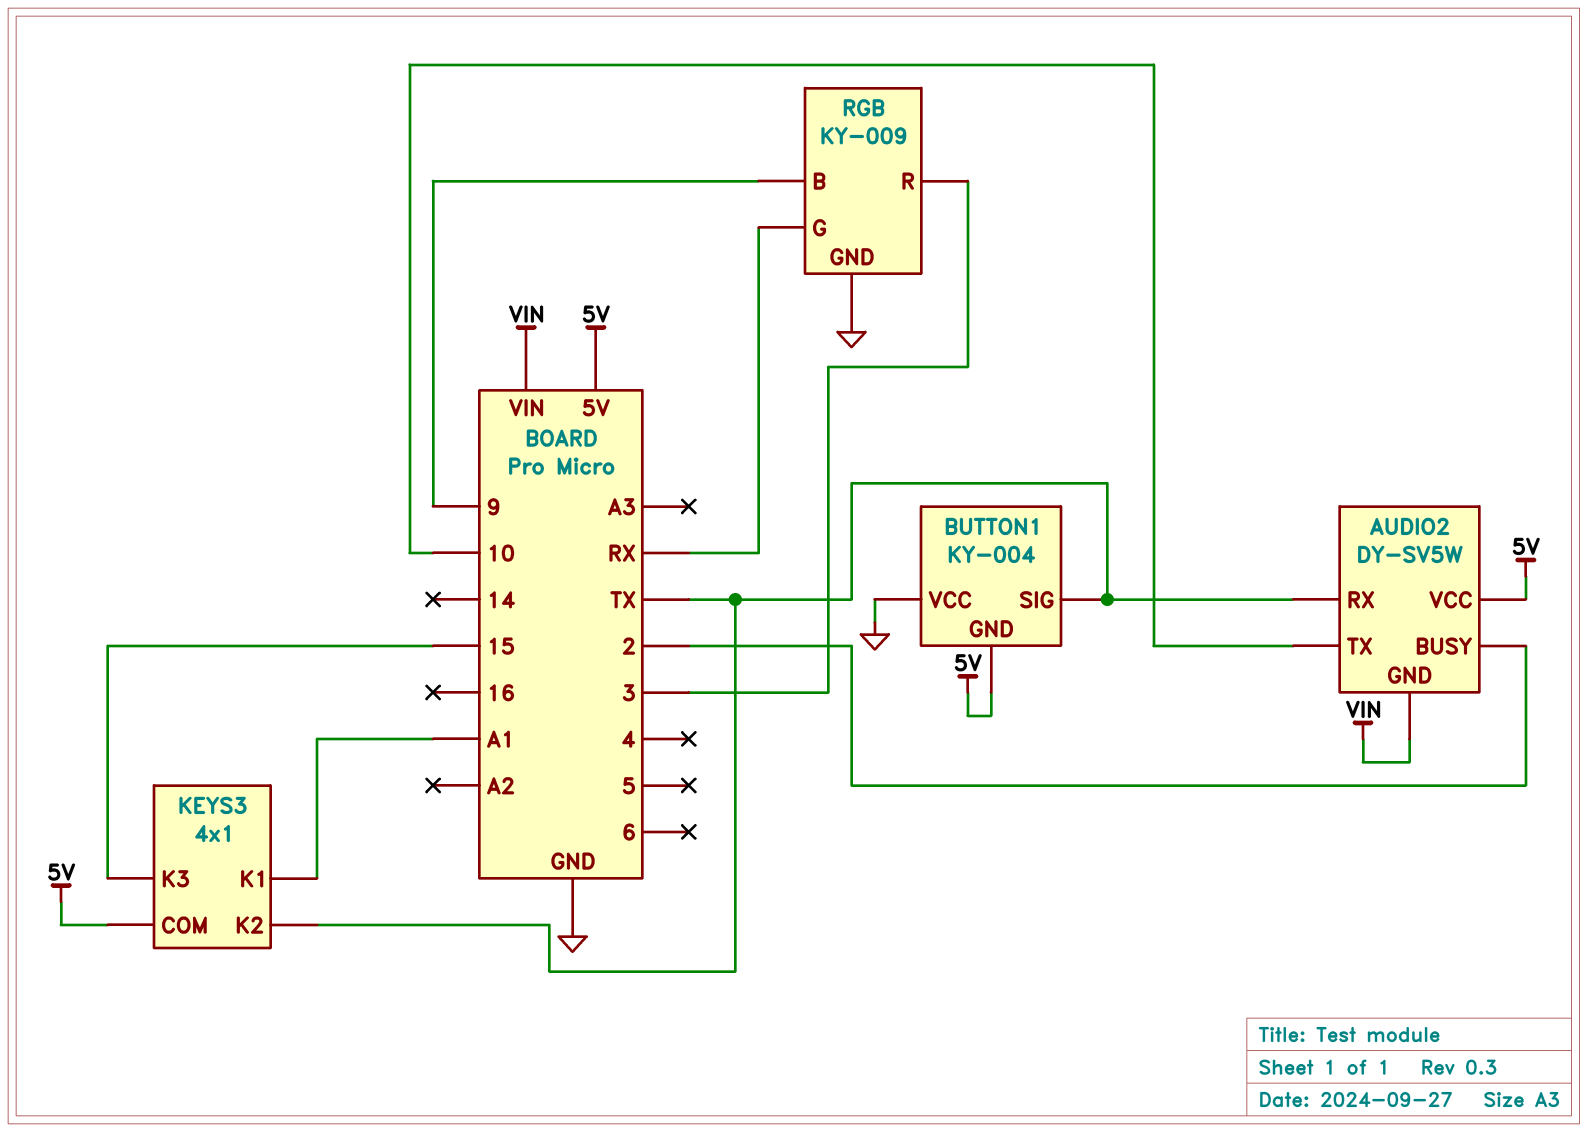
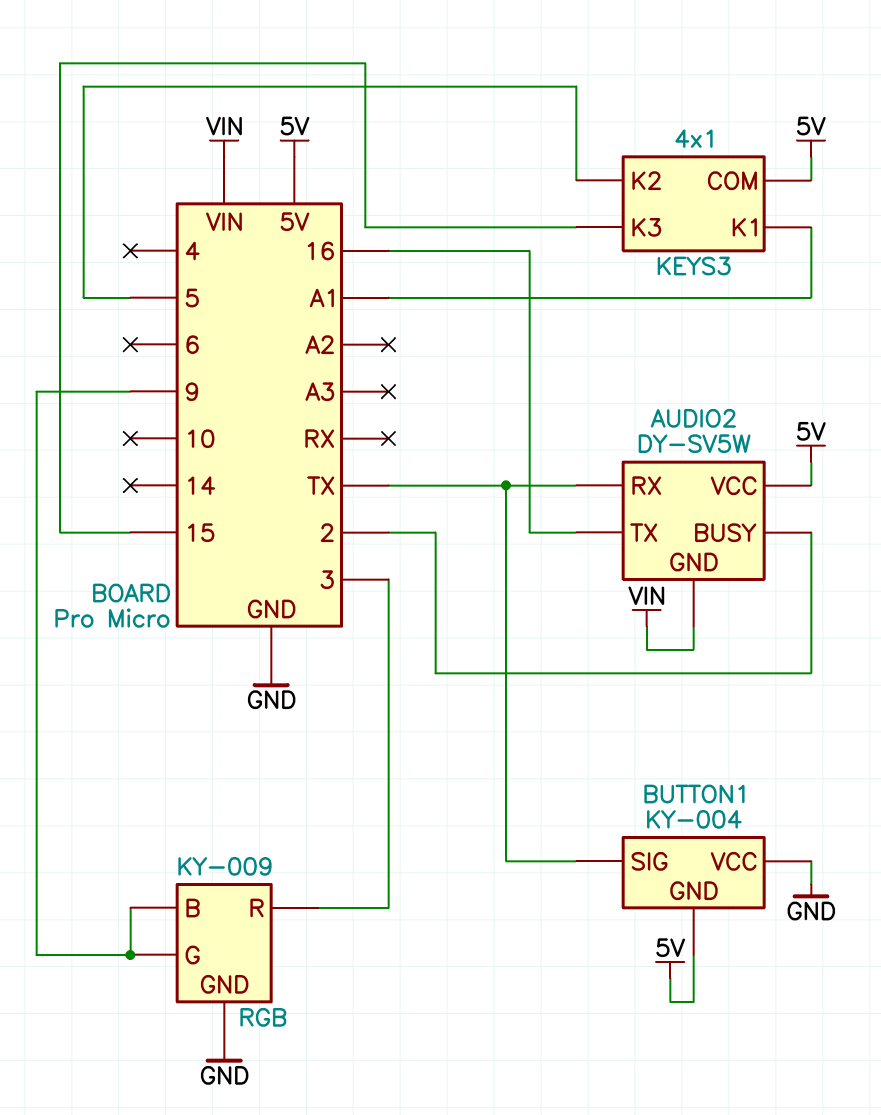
AUDIO2 pin TX: 10 -> 16
KEYS3 pin K2: TX -> 5
RGB pin G: RX -> 9

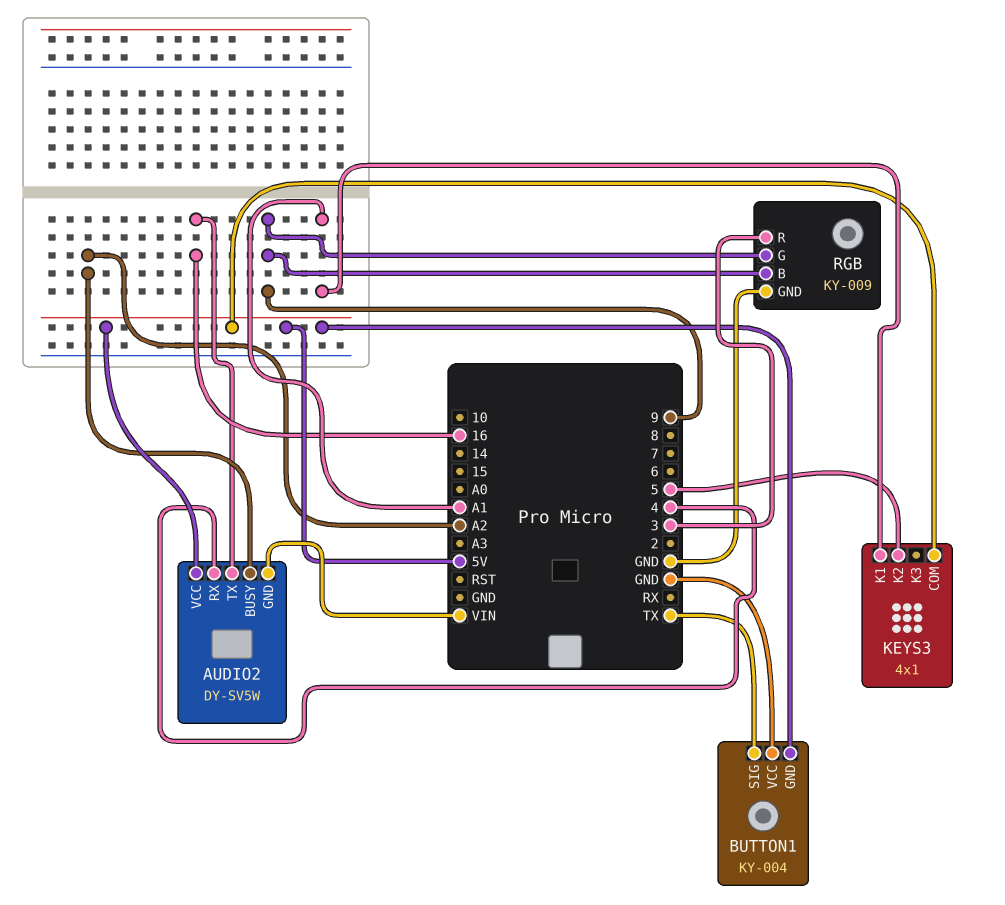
AUDIO2 pin BUSY: 2 -> A2
AUDIO2 pin RX: TX -> 4
KEYS3 pin K3: 15 -> none

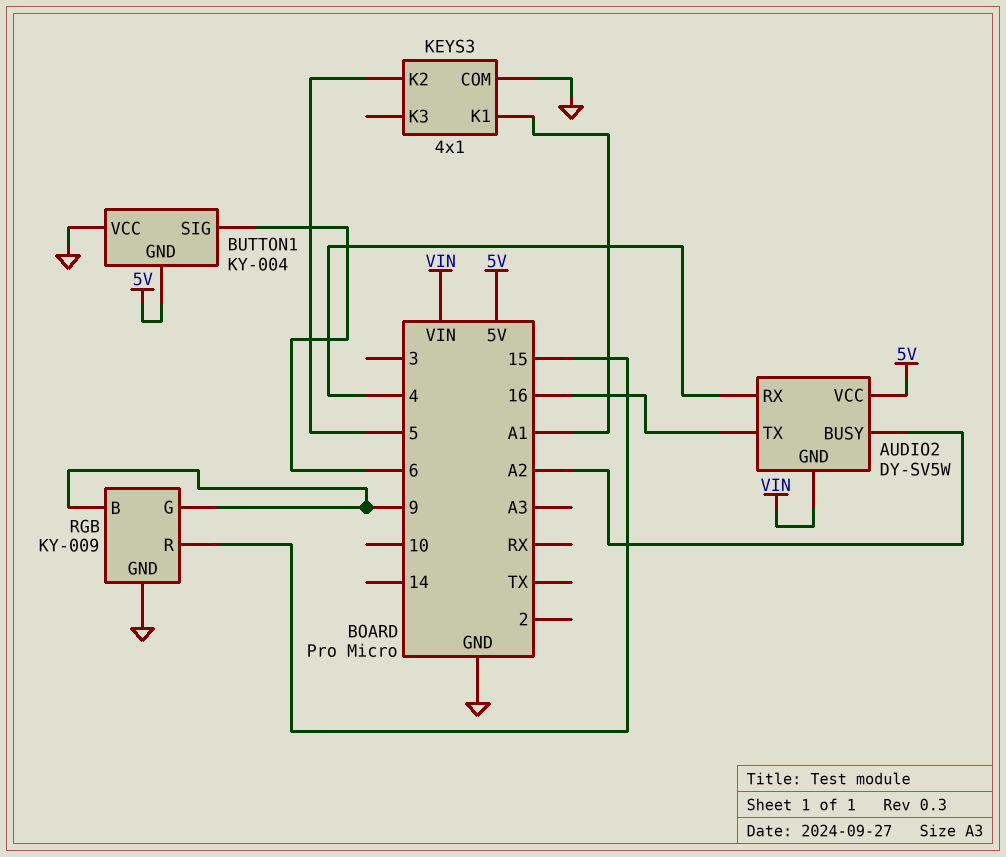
BUTTON1 pin SIG: TX -> 6
KEYS3 pin COM: 5V -> GND
RGB pin R: 3 -> 15

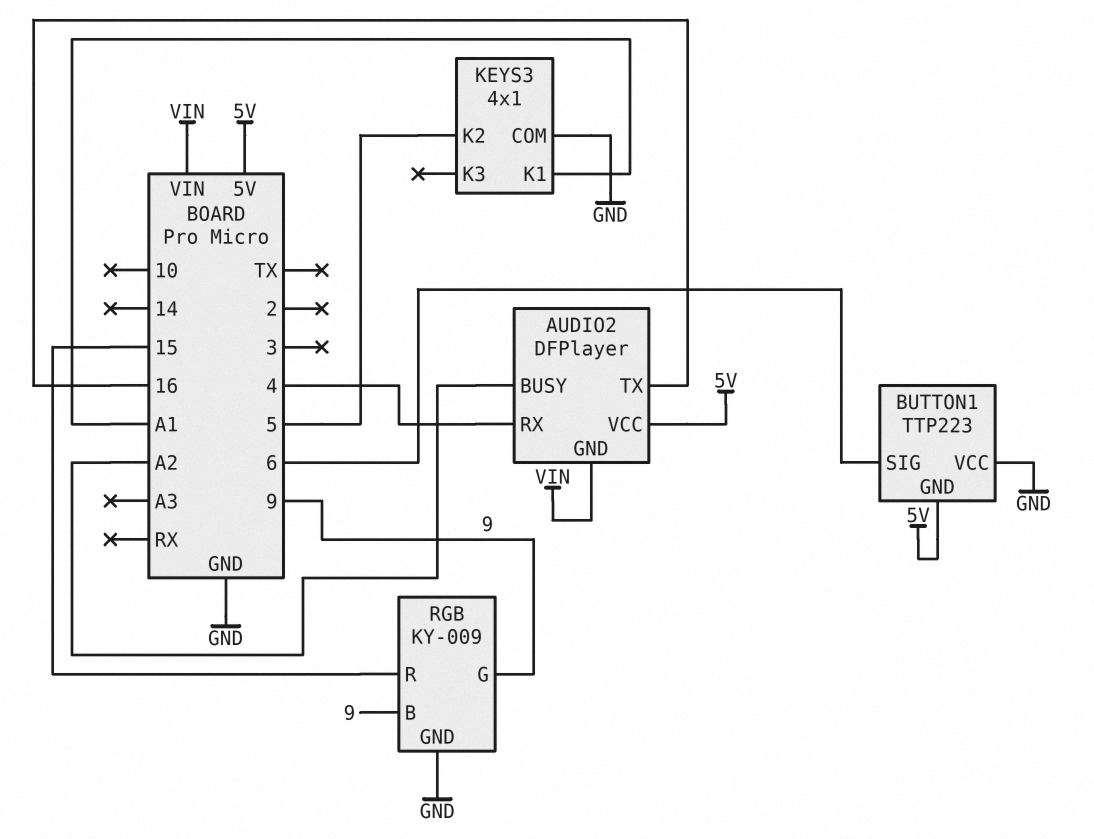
AUDIO2: DY-SV5W -> DFPlayer
BUTTON1: KY-004 -> TTP223

